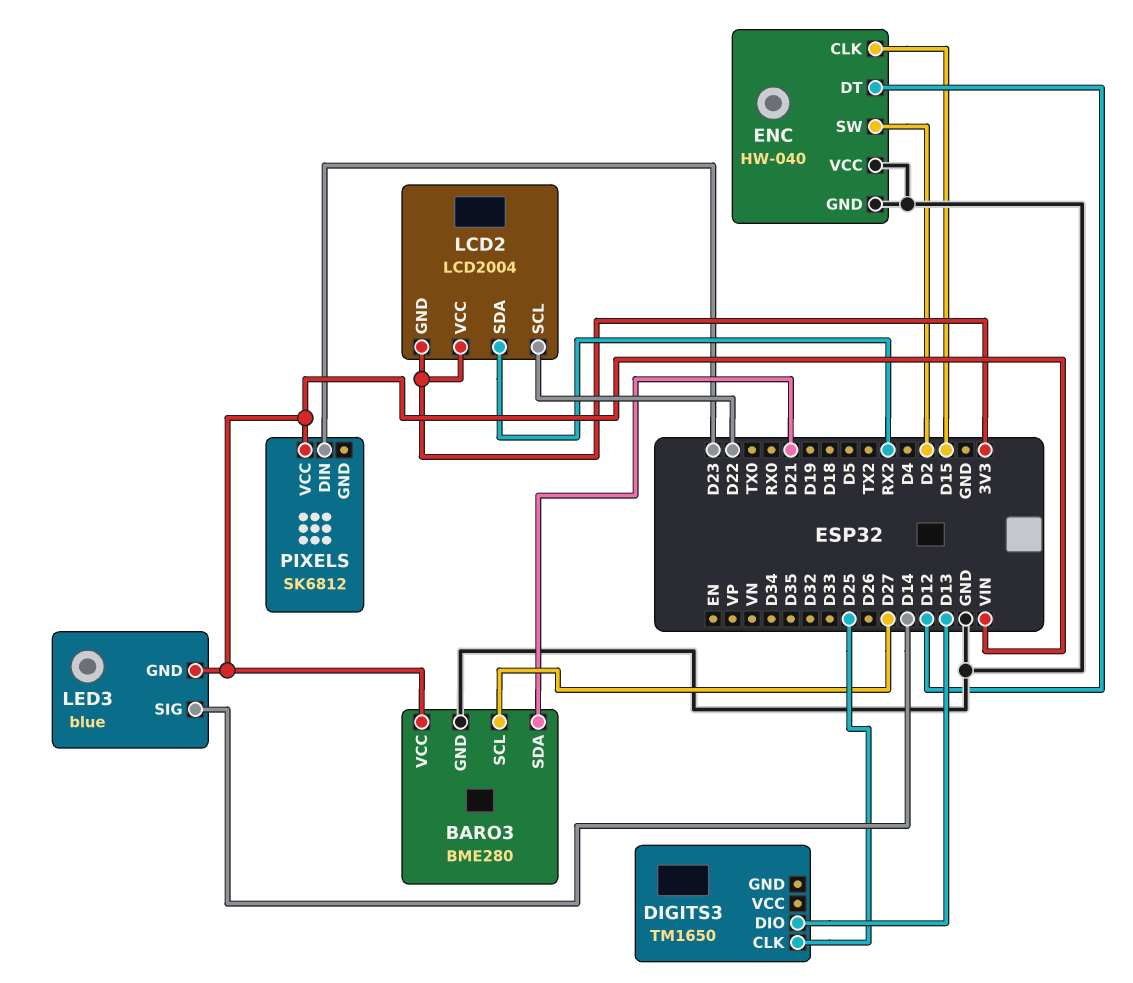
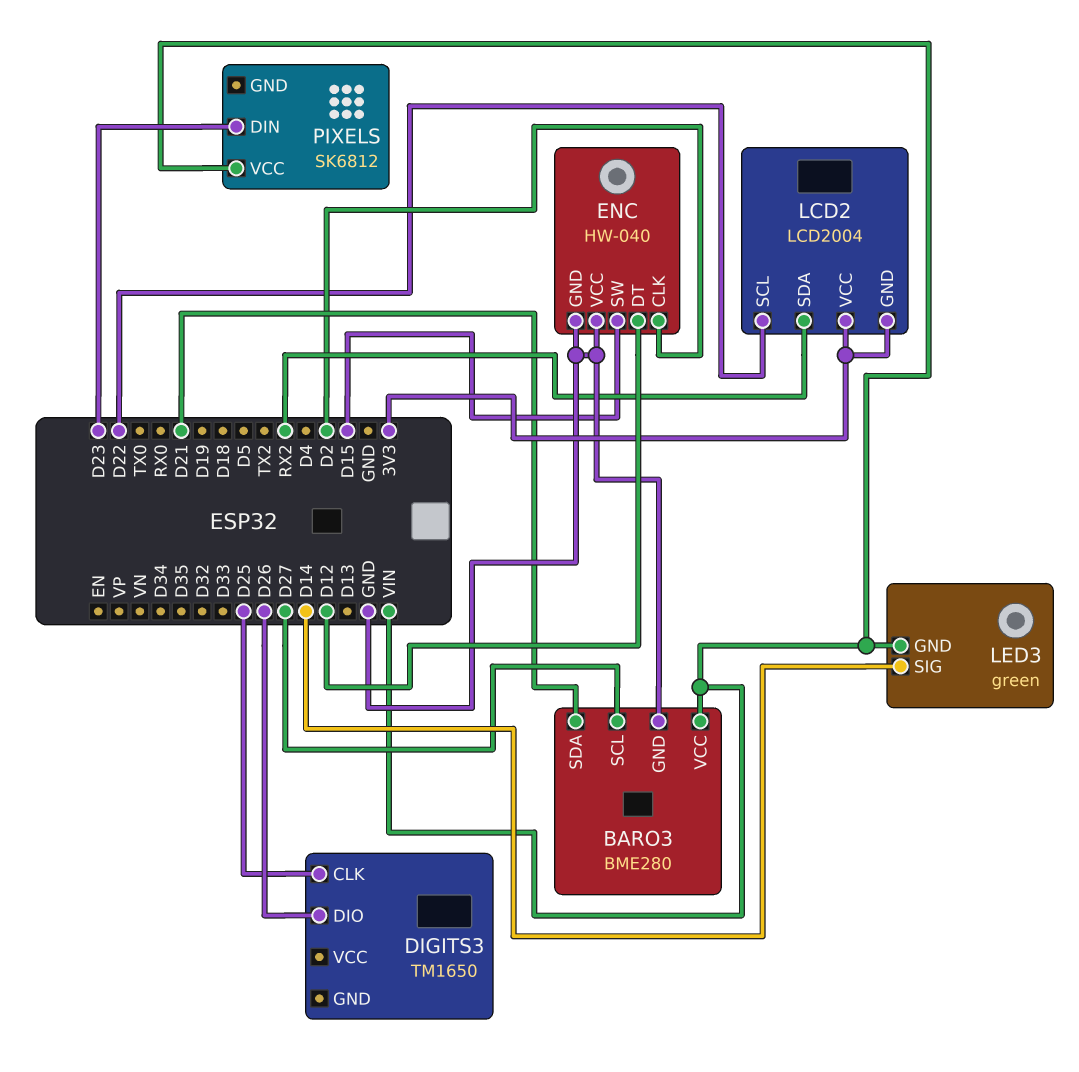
DIGITS3 pin DIO: D13 -> D26
ENC pin CLK: D15 -> D2
ENC pin SW: D2 -> D15
LED3: blue -> green

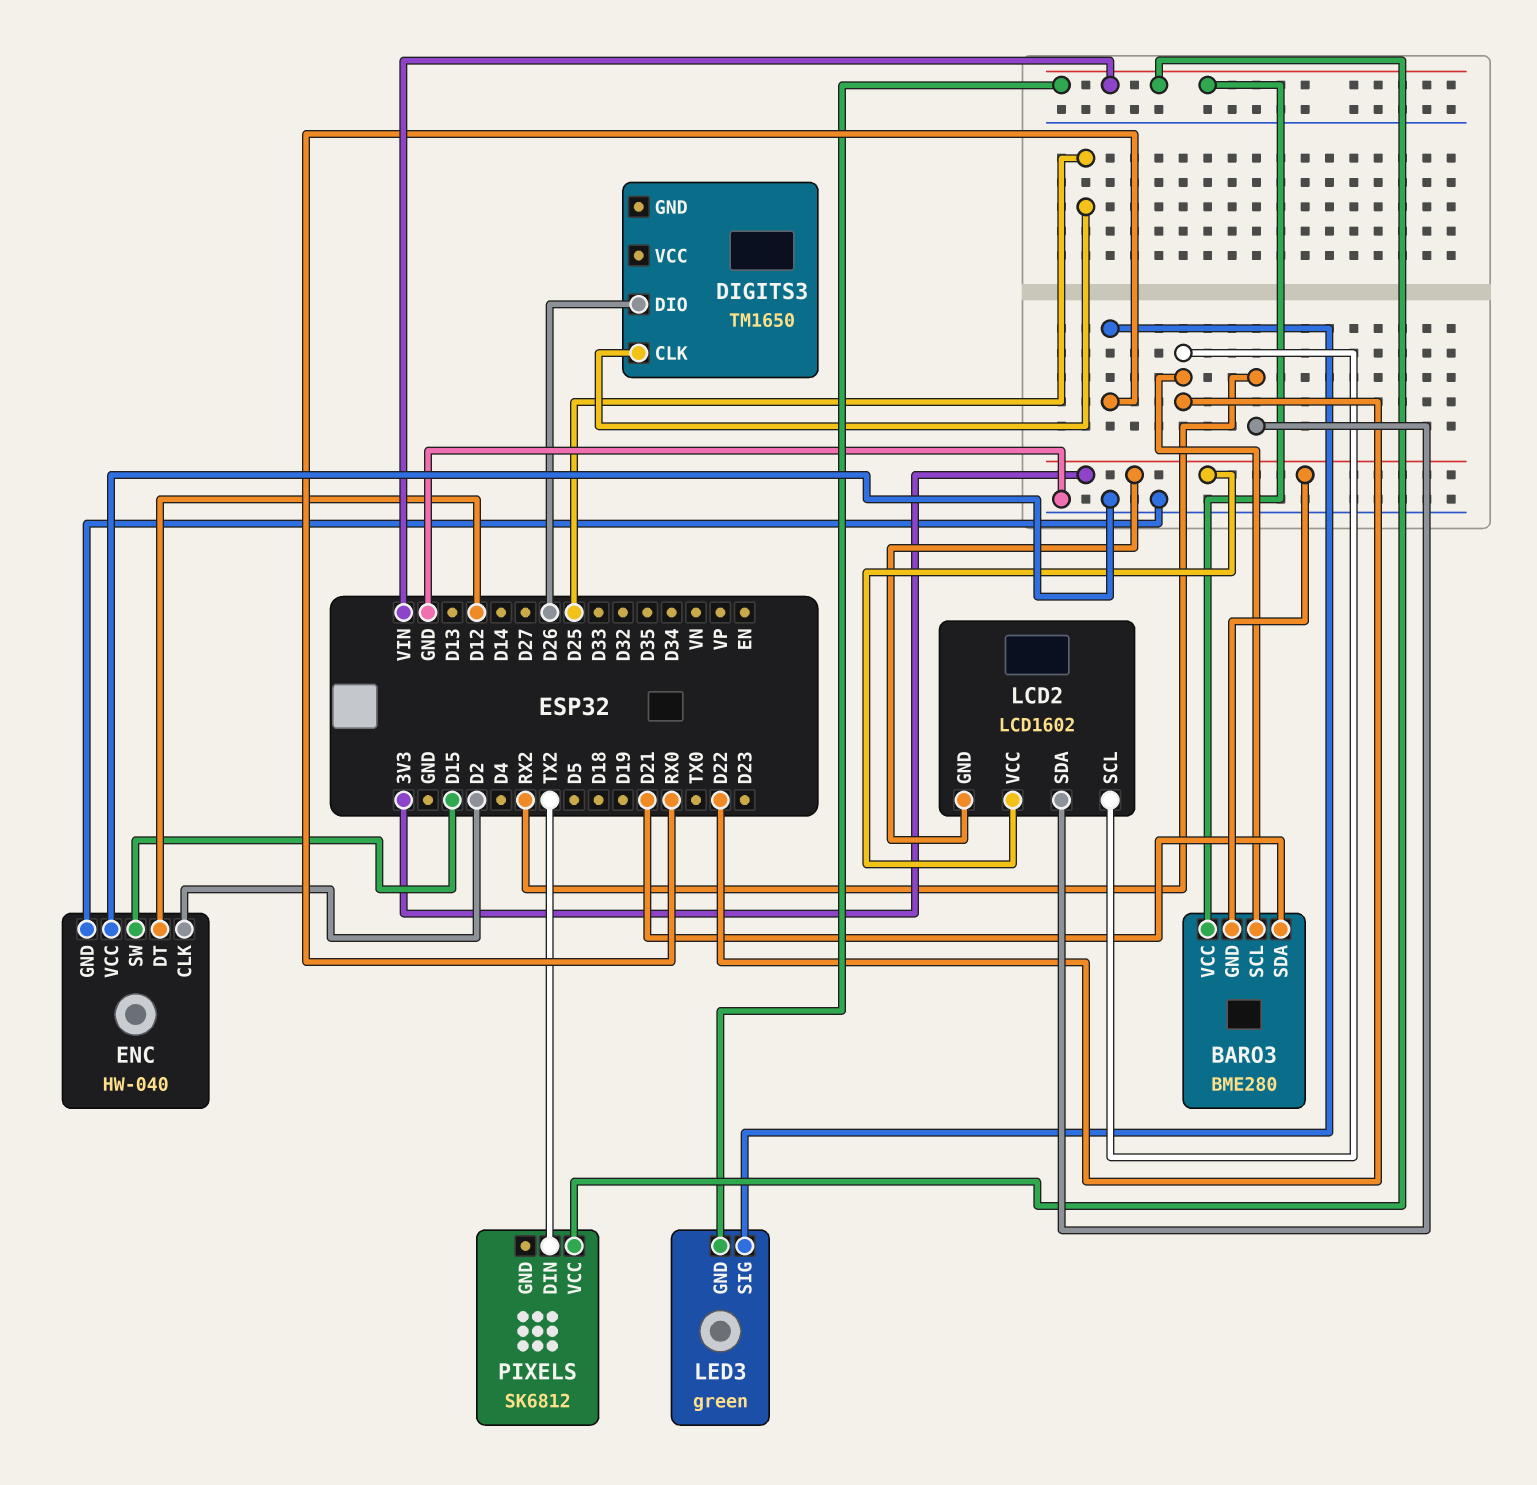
BARO3 pin GND: GND -> 3V3
BARO3 pin SCL: D27 -> D22
LCD2: LCD2004 -> LCD1602
LED3 pin SIG: D14 -> RX0
PIXELS pin DIN: D23 -> TX2

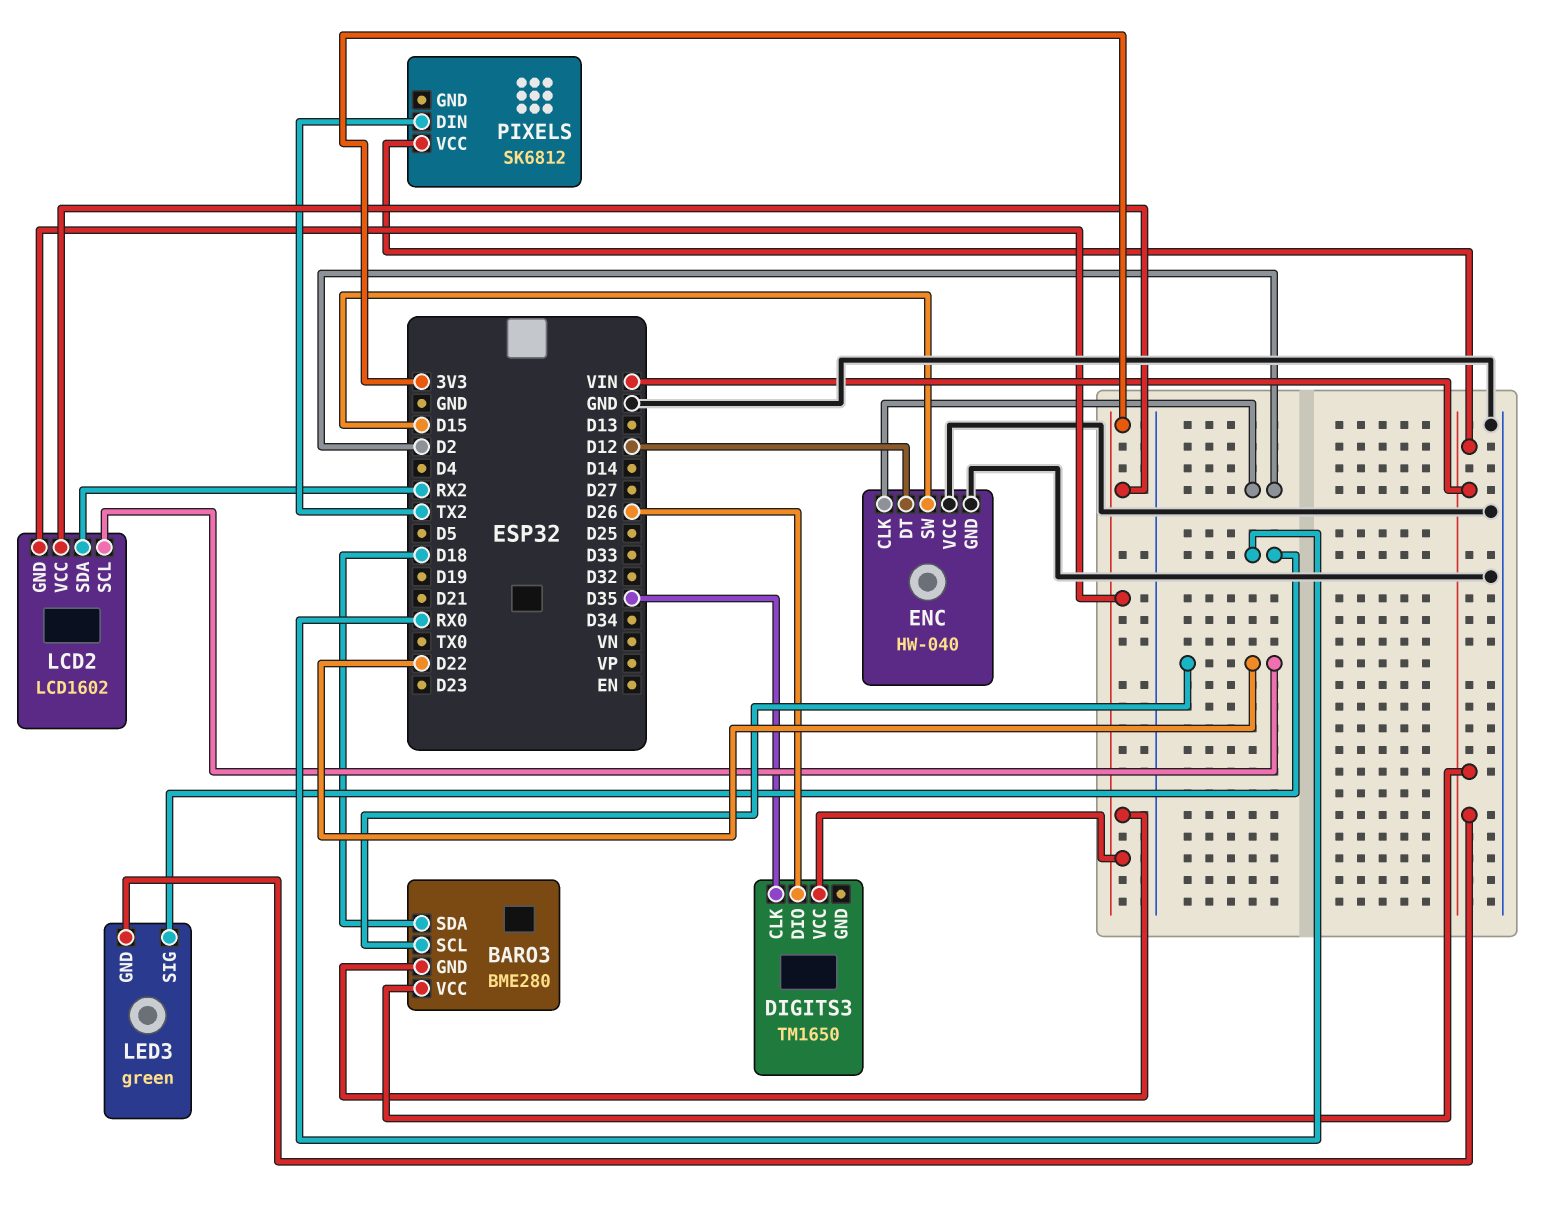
BARO3 pin SDA: D21 -> D18
DIGITS3 pin CLK: D25 -> D35
DIGITS3 pin VCC: none -> 3V3

